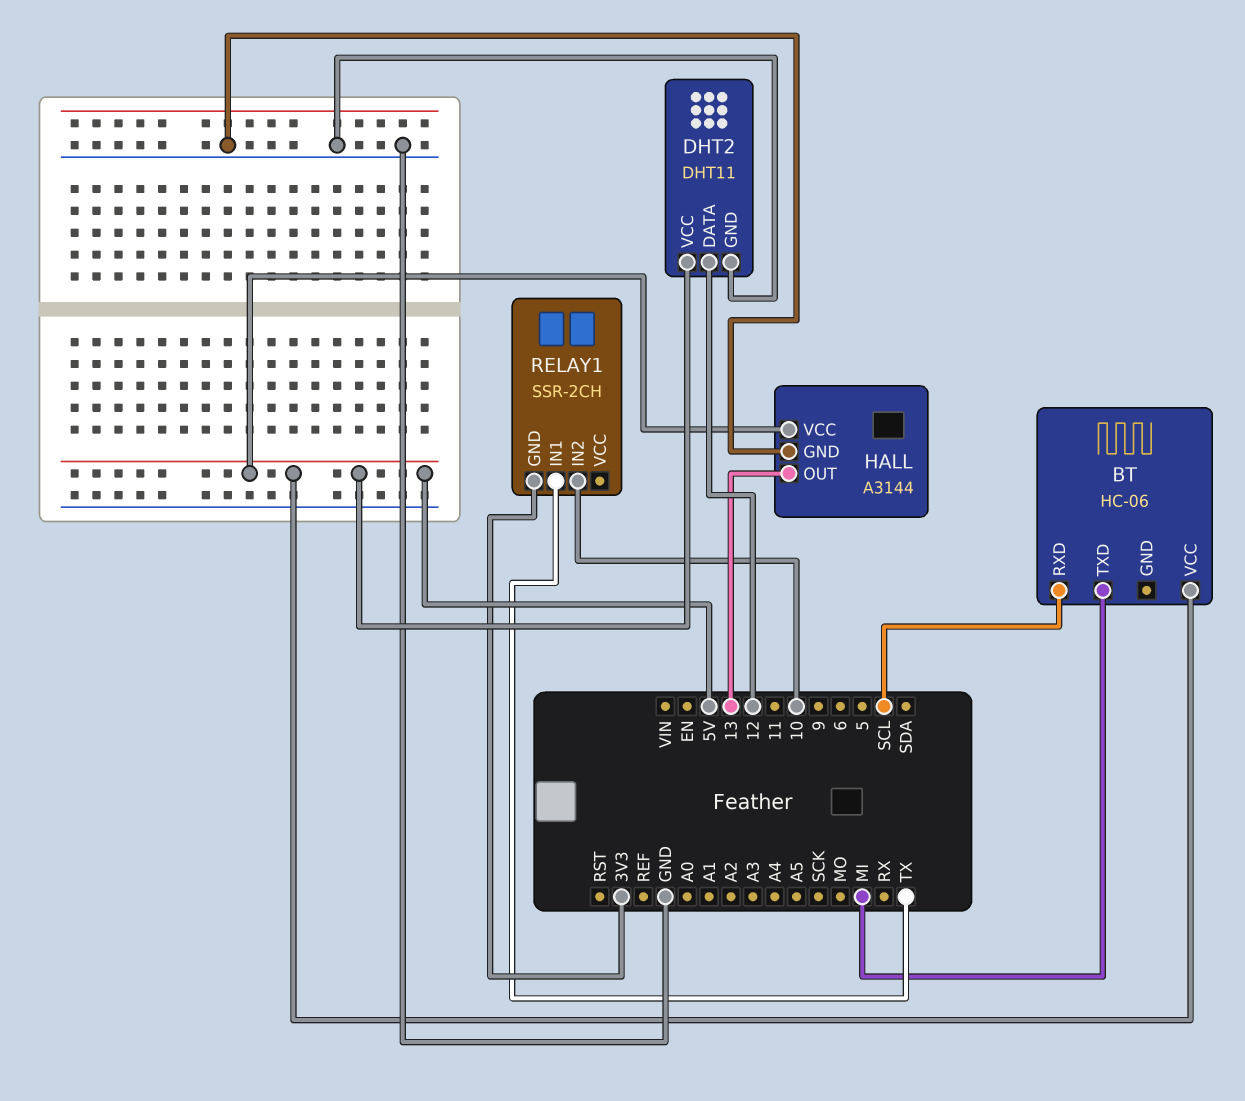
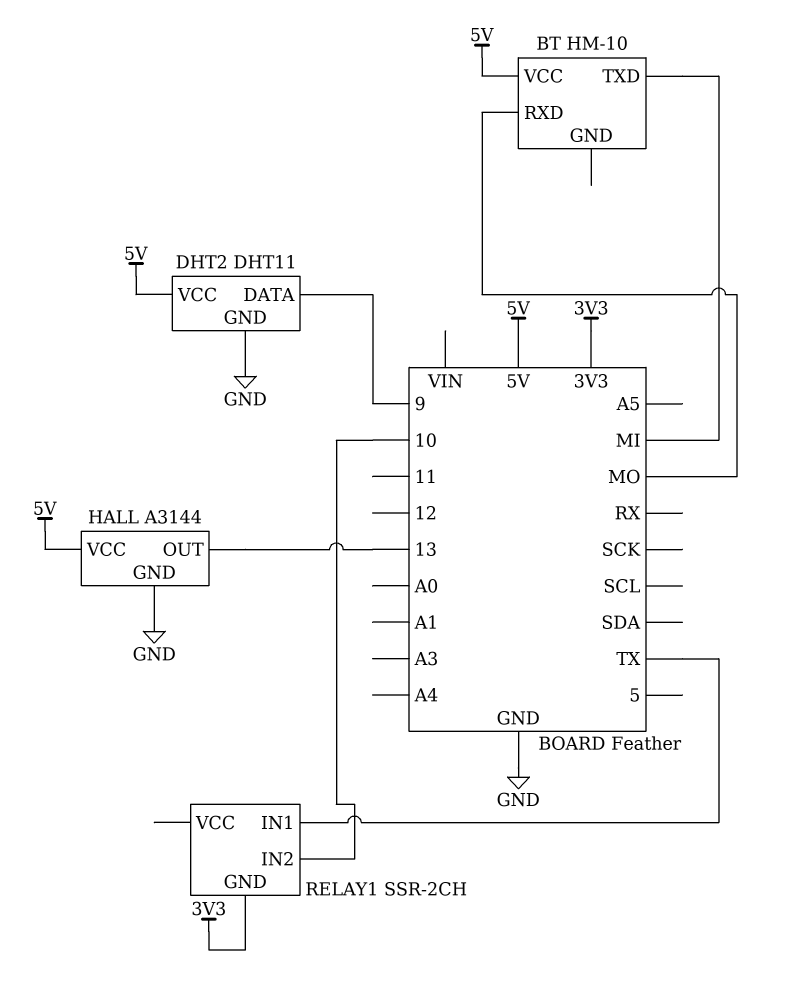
BT: HC-06 -> HM-10
BT pin RXD: SCL -> MO
DHT2 pin DATA: 12 -> 9

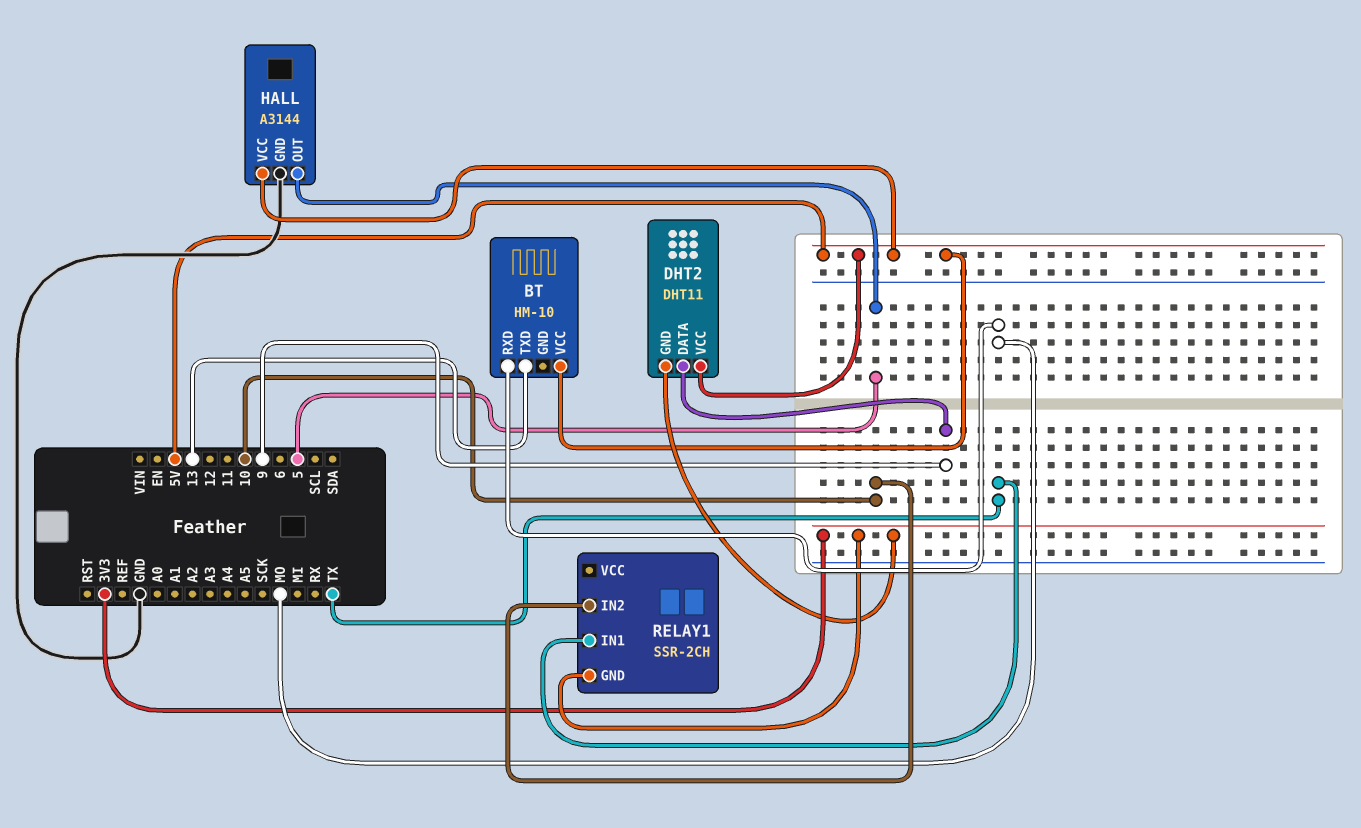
BT pin TXD: MI -> 13
DHT2 pin GND: GND -> 3V3
HALL pin OUT: 13 -> 5

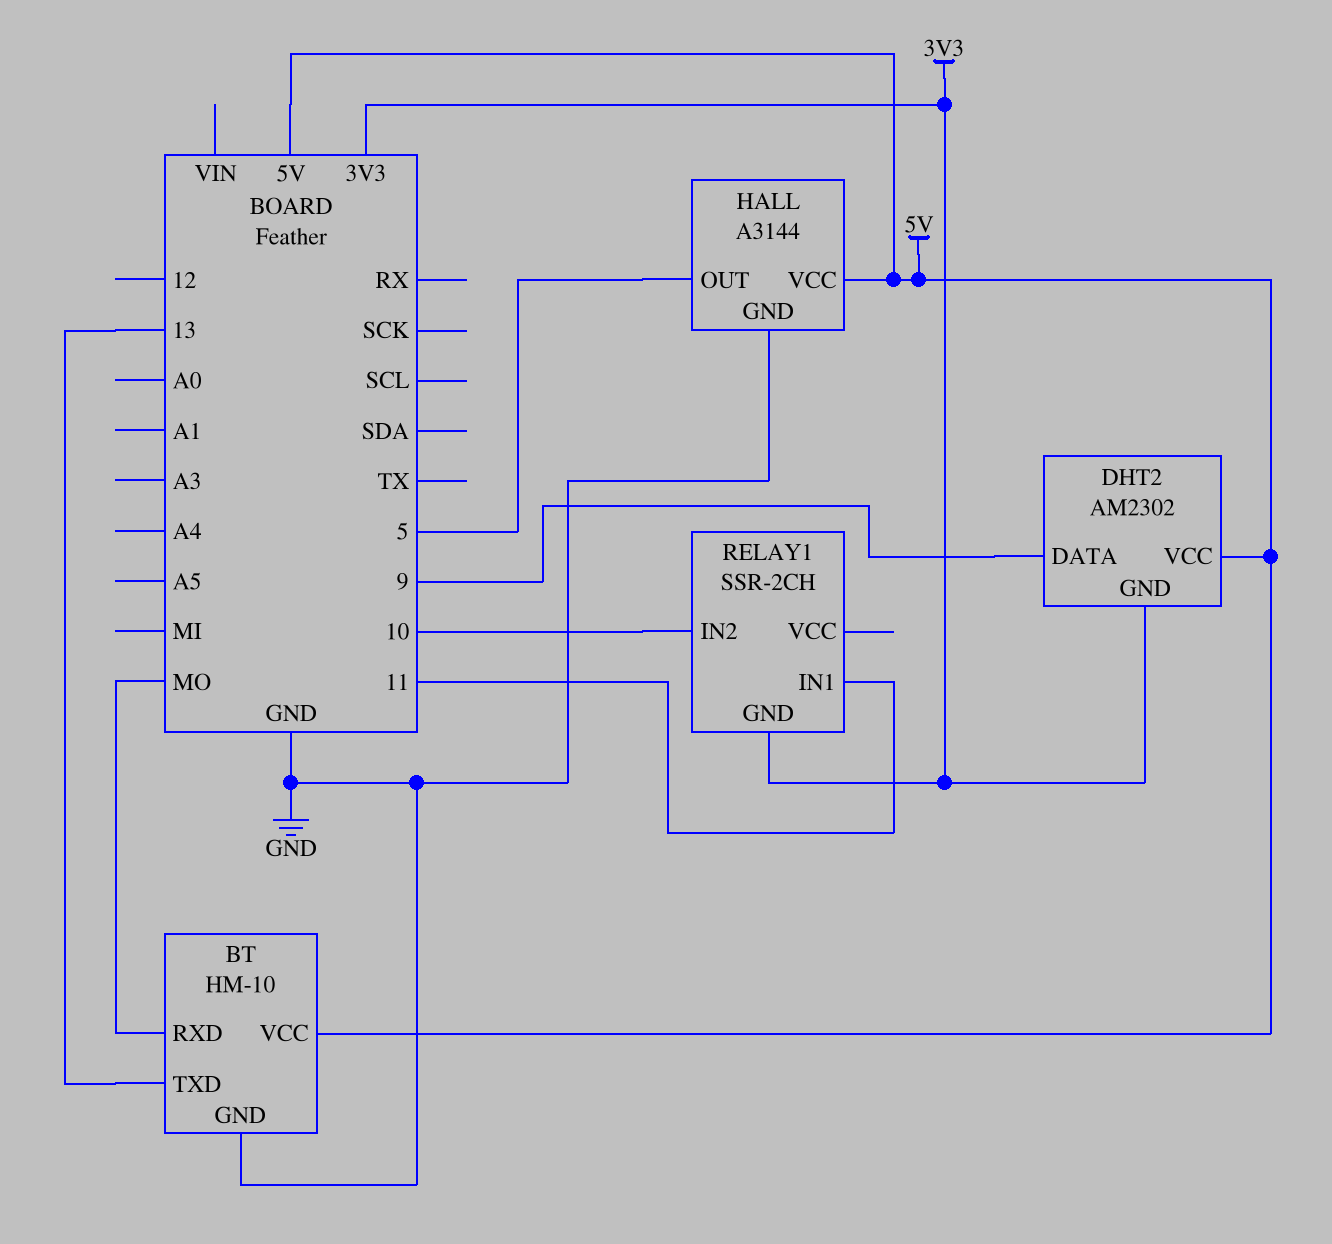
BT pin GND: none -> GND
DHT2: DHT11 -> AM2302
RELAY1 pin IN1: TX -> 11

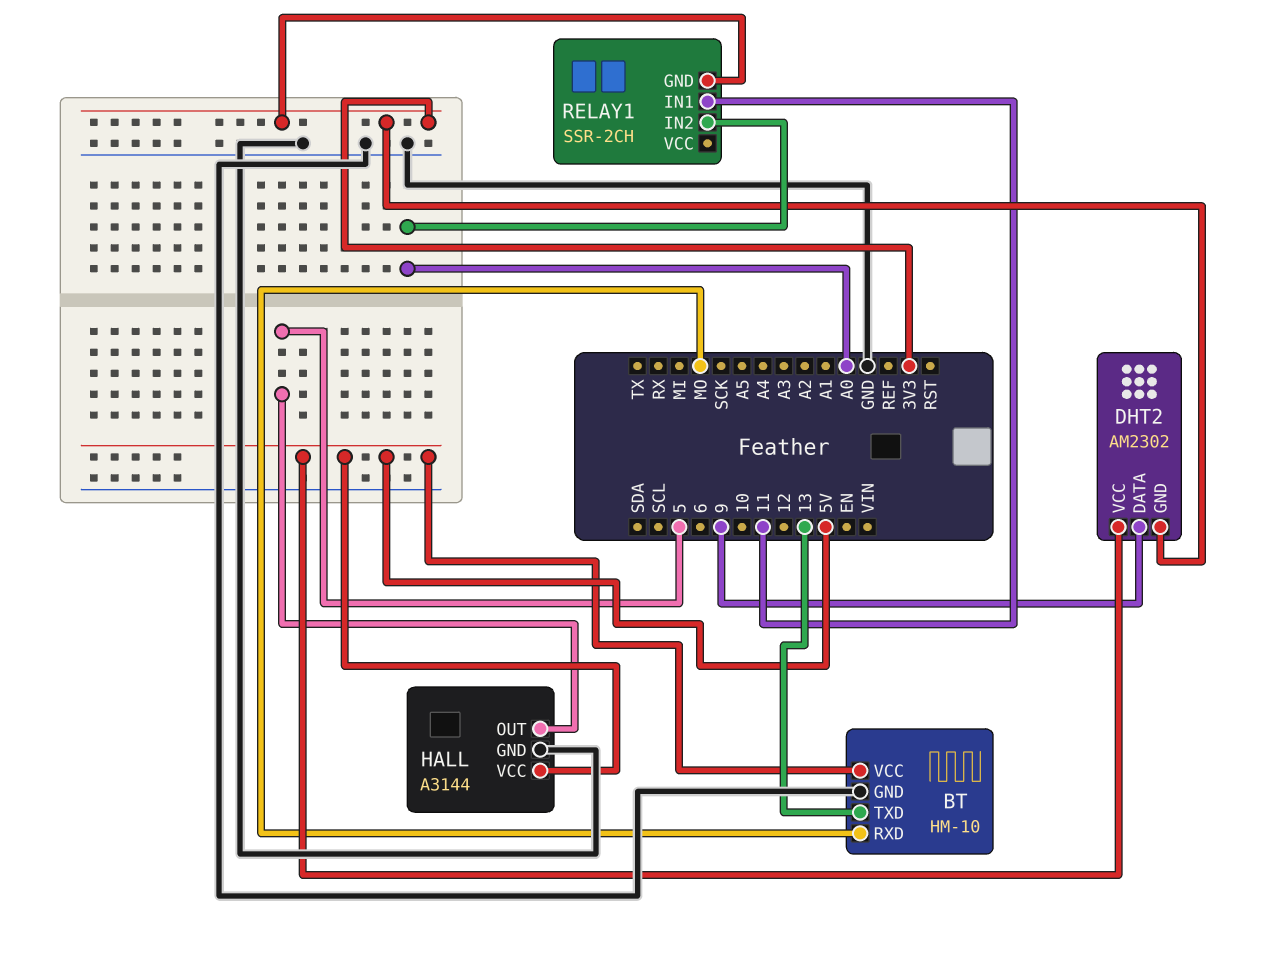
RELAY1 pin IN2: 10 -> A0

